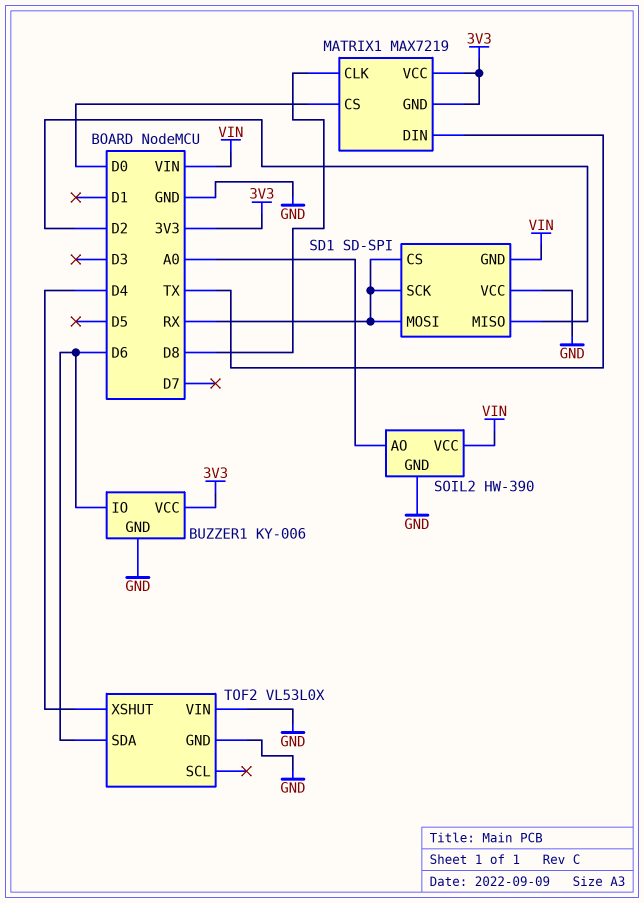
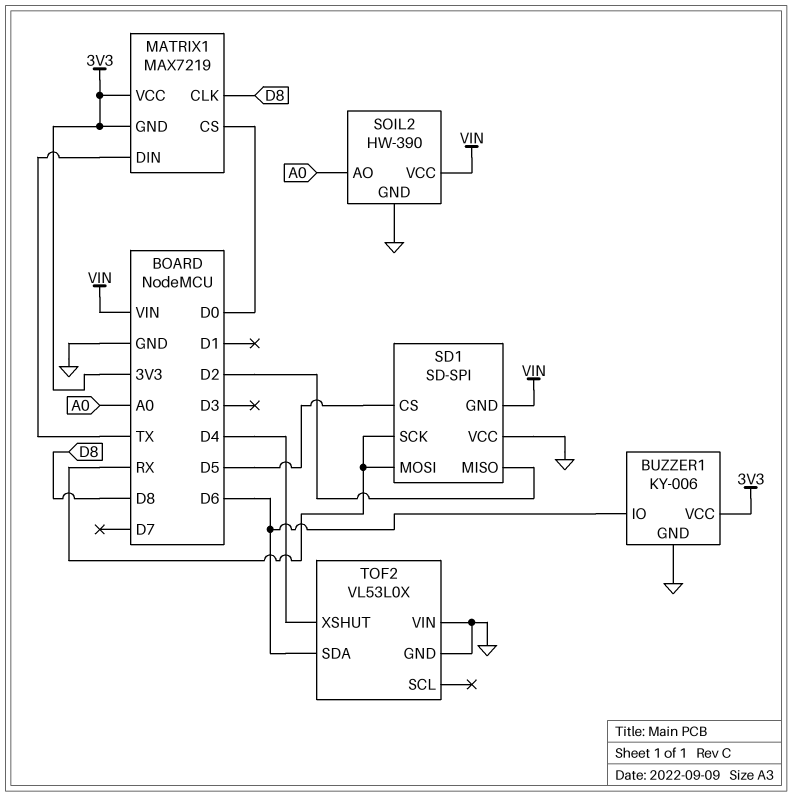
SD1 pin CS: RX -> D5

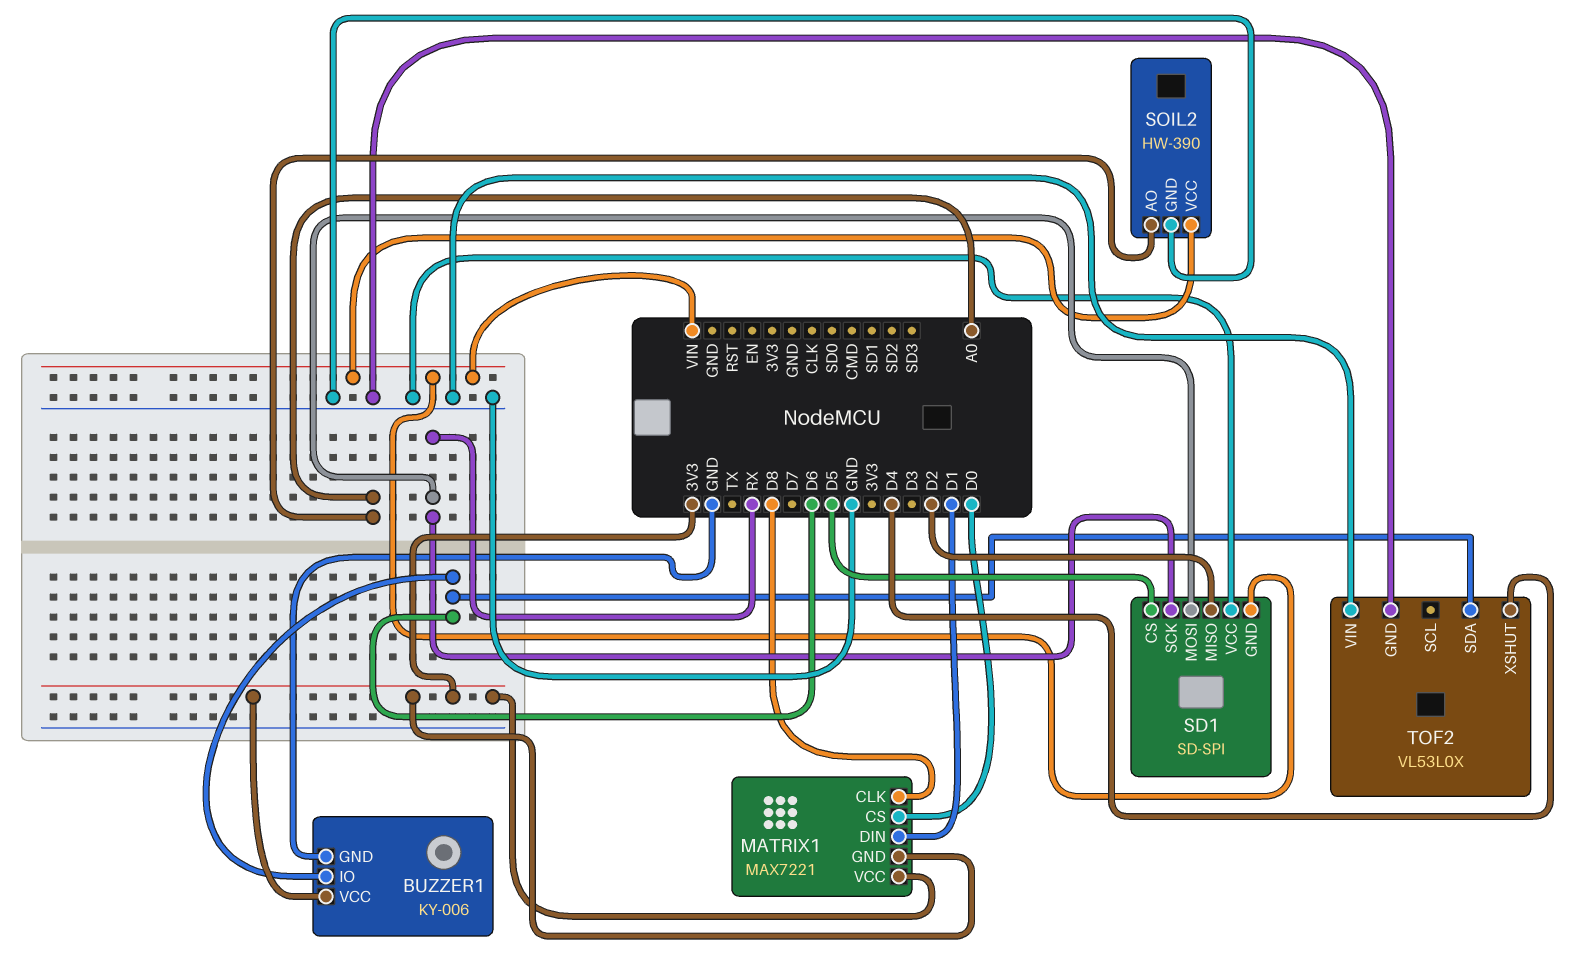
MATRIX1: MAX7219 -> MAX7221
MATRIX1 pin DIN: TX -> D1

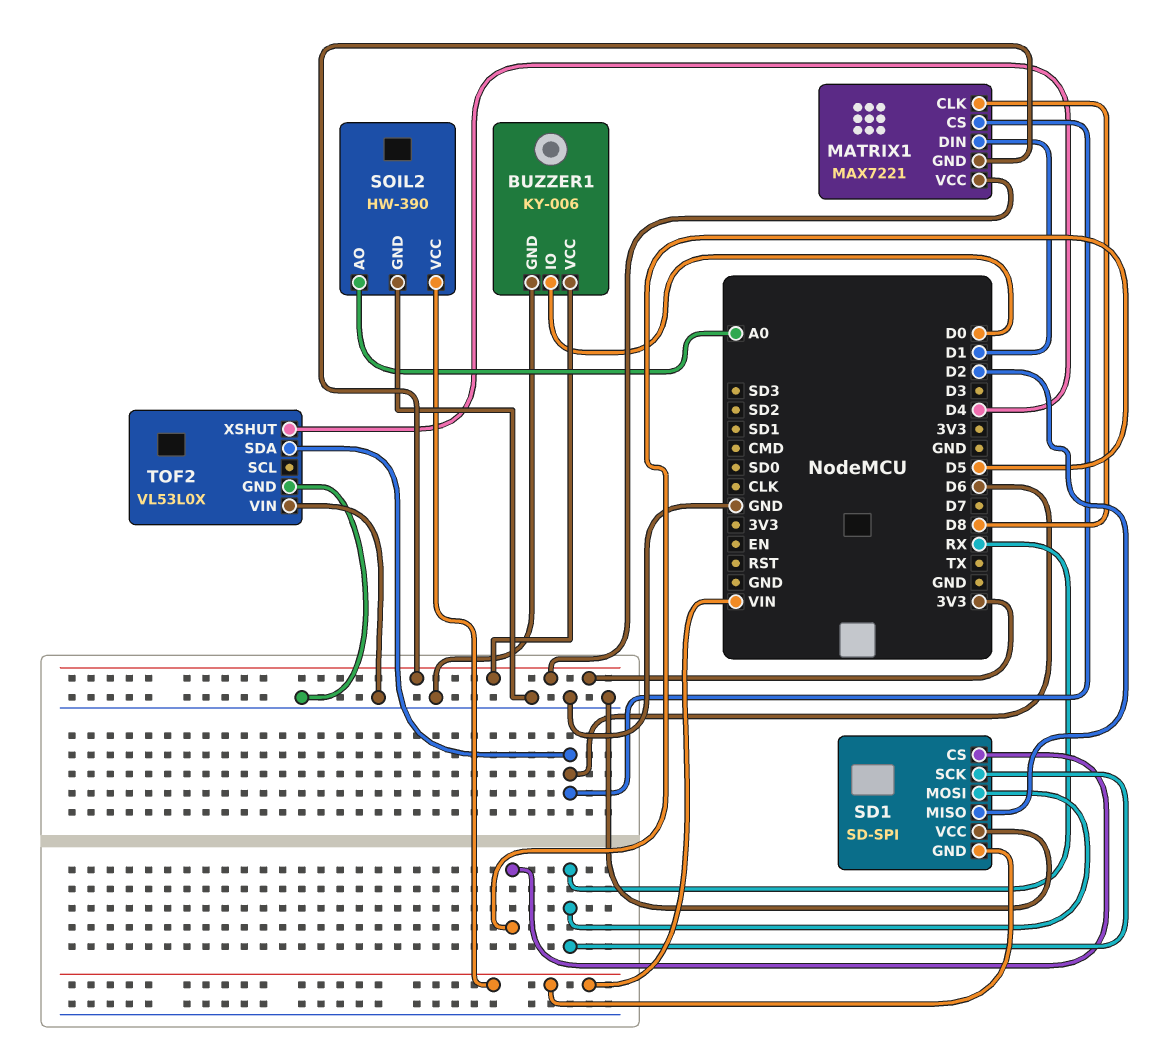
BUZZER1 pin IO: D6 -> D0
MATRIX1 pin CS: D0 -> D6

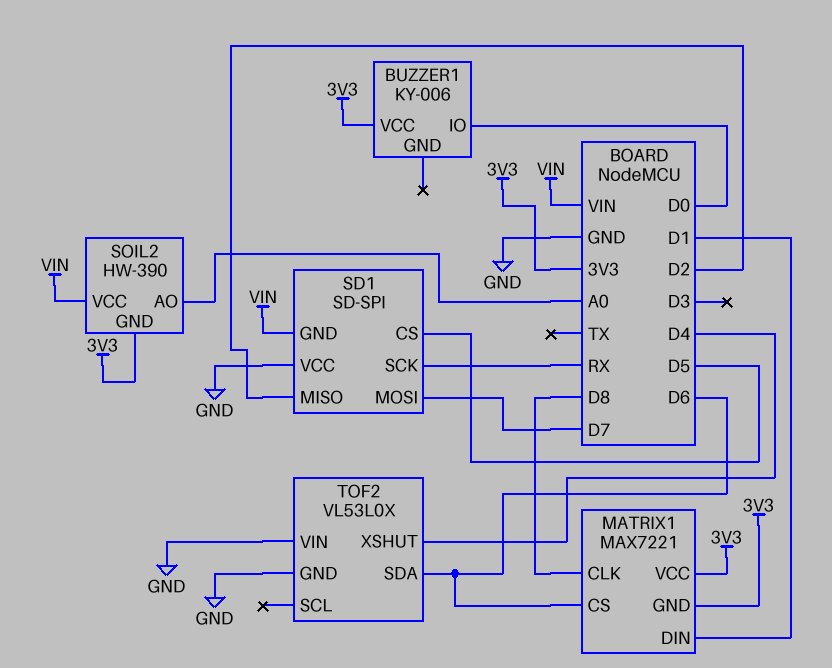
BUZZER1 pin GND: GND -> none
SD1 pin MOSI: RX -> D7
SOIL2 pin GND: GND -> 3V3

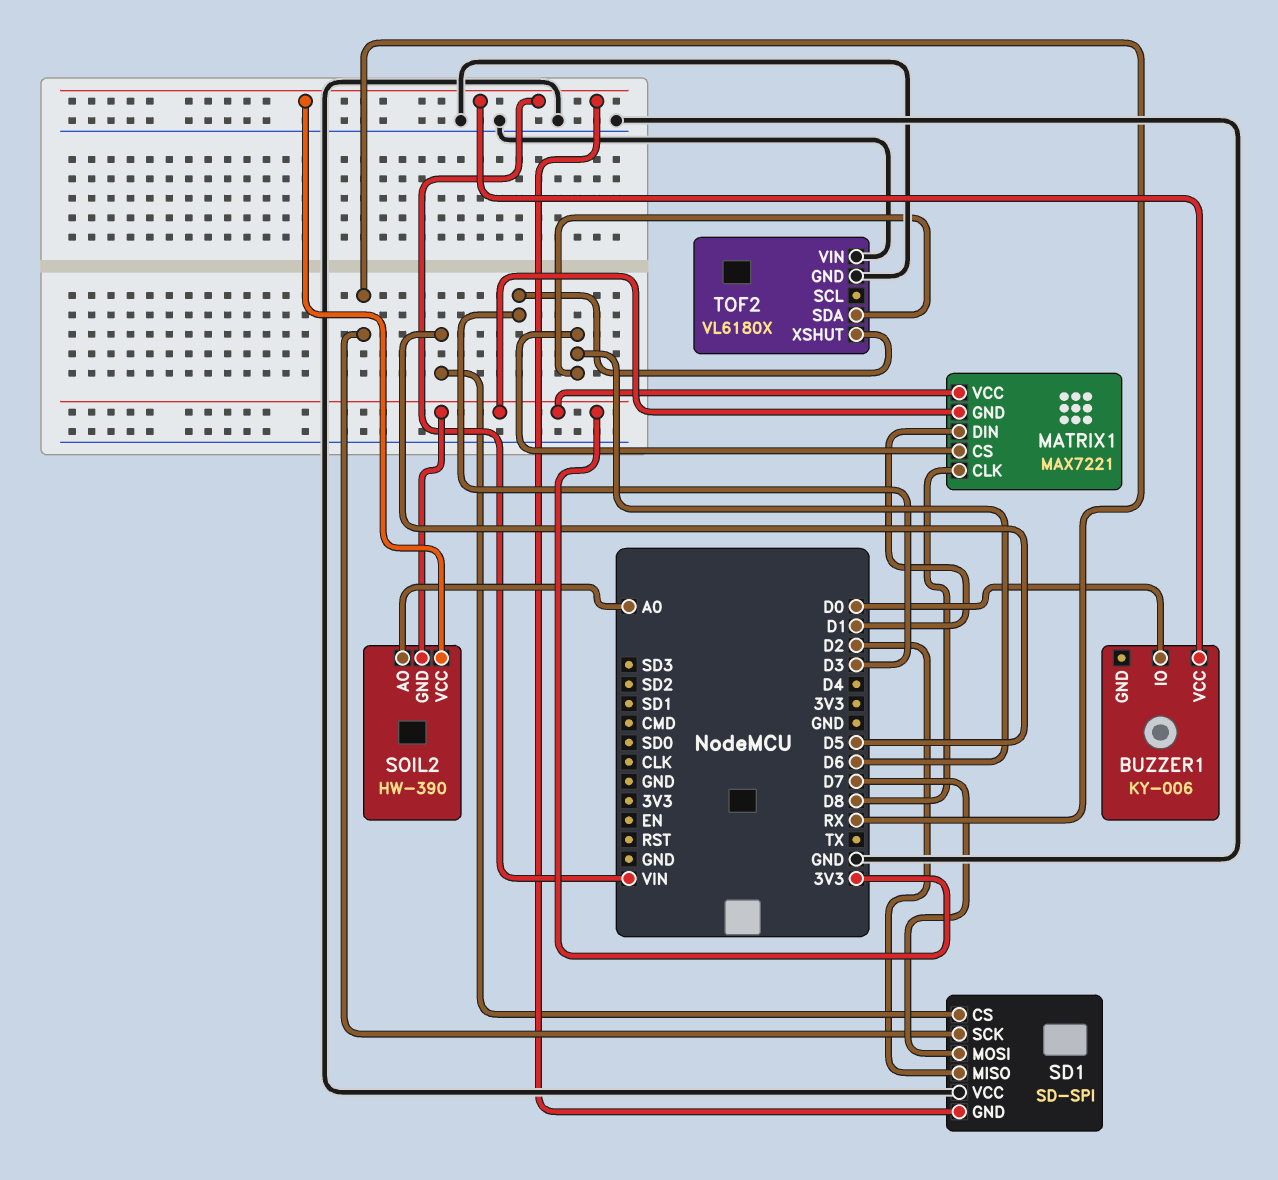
BUZZER1 pin VCC: 3V3 -> VIN
TOF2: VL53L0X -> VL6180X
TOF2 pin XSHUT: D4 -> D3

